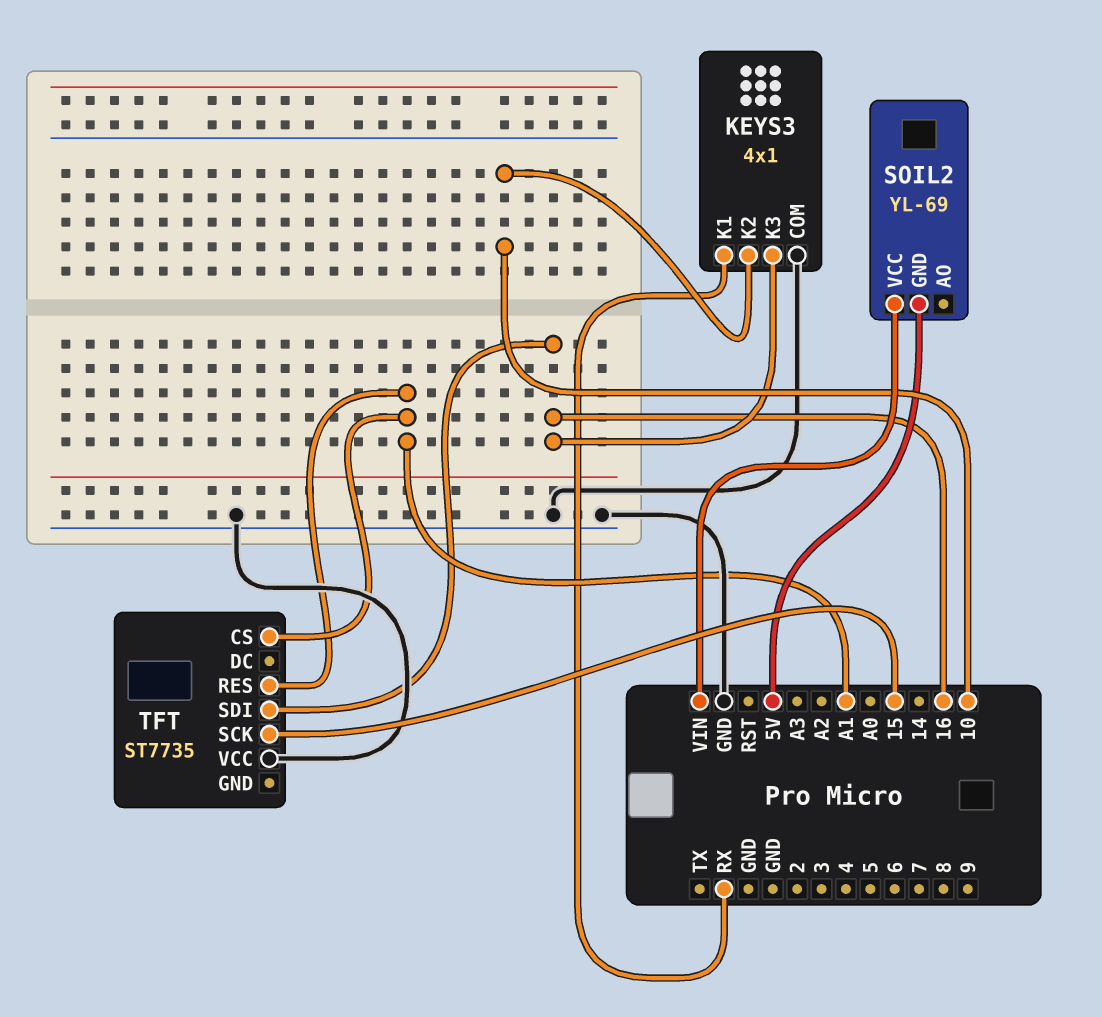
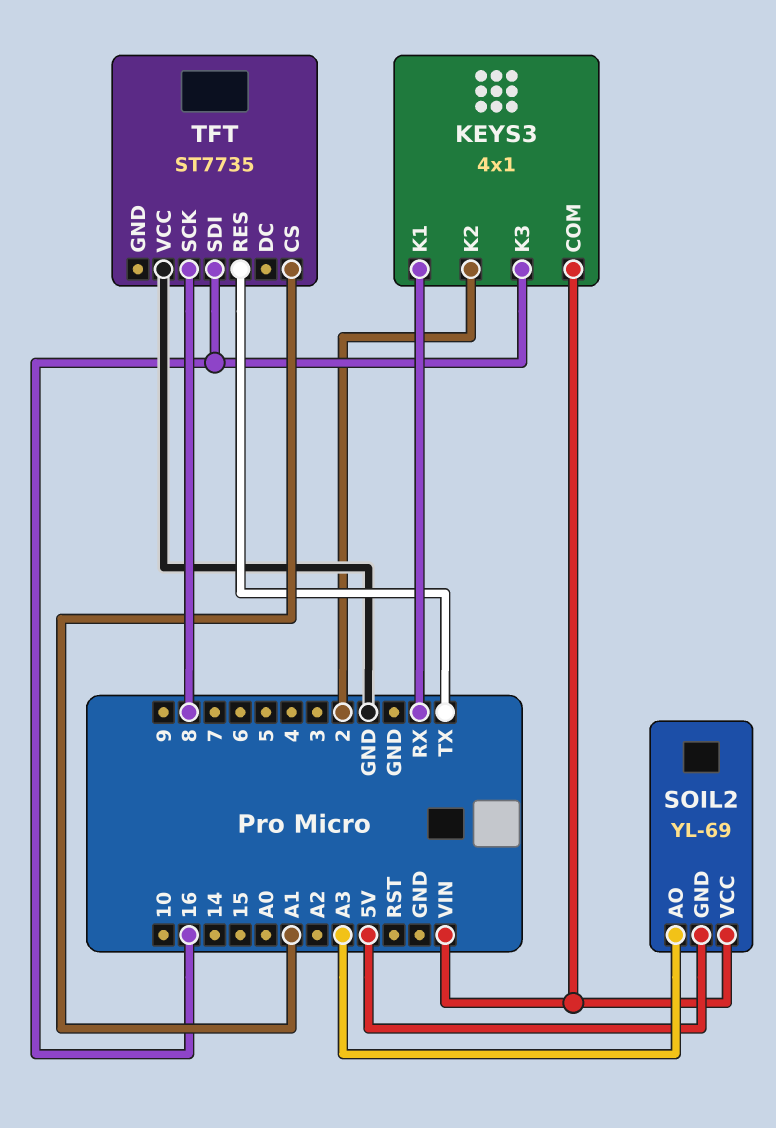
KEYS3 pin COM: GND -> VIN
KEYS3 pin K2: 10 -> 2
SOIL2 pin AO: none -> A3
TFT pin RES: A1 -> TX
TFT pin SCK: 15 -> 8

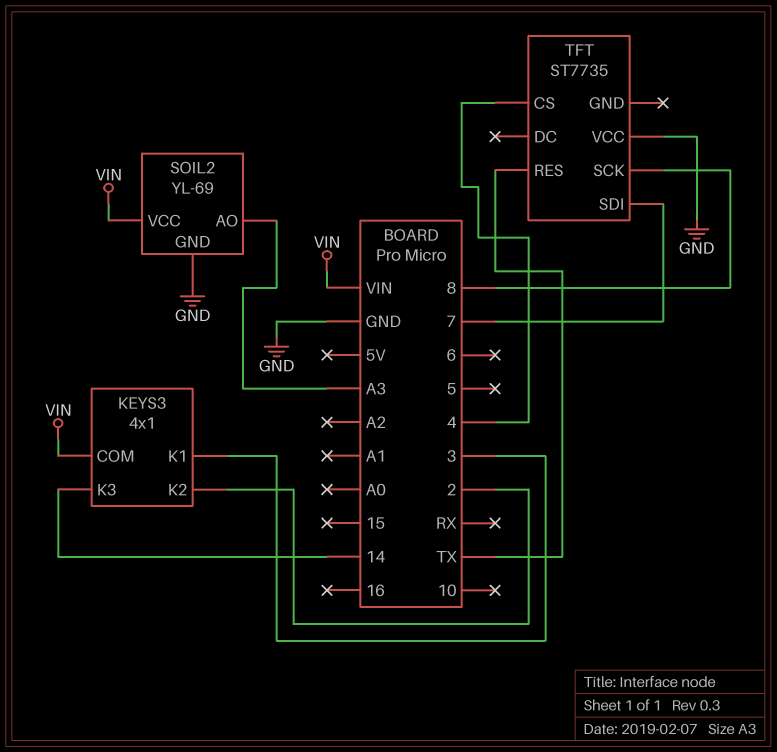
KEYS3 pin K1: RX -> 3
KEYS3 pin K3: 16 -> 14
SOIL2 pin GND: 5V -> GND
TFT pin CS: A1 -> 4
TFT pin SDI: 16 -> 7

